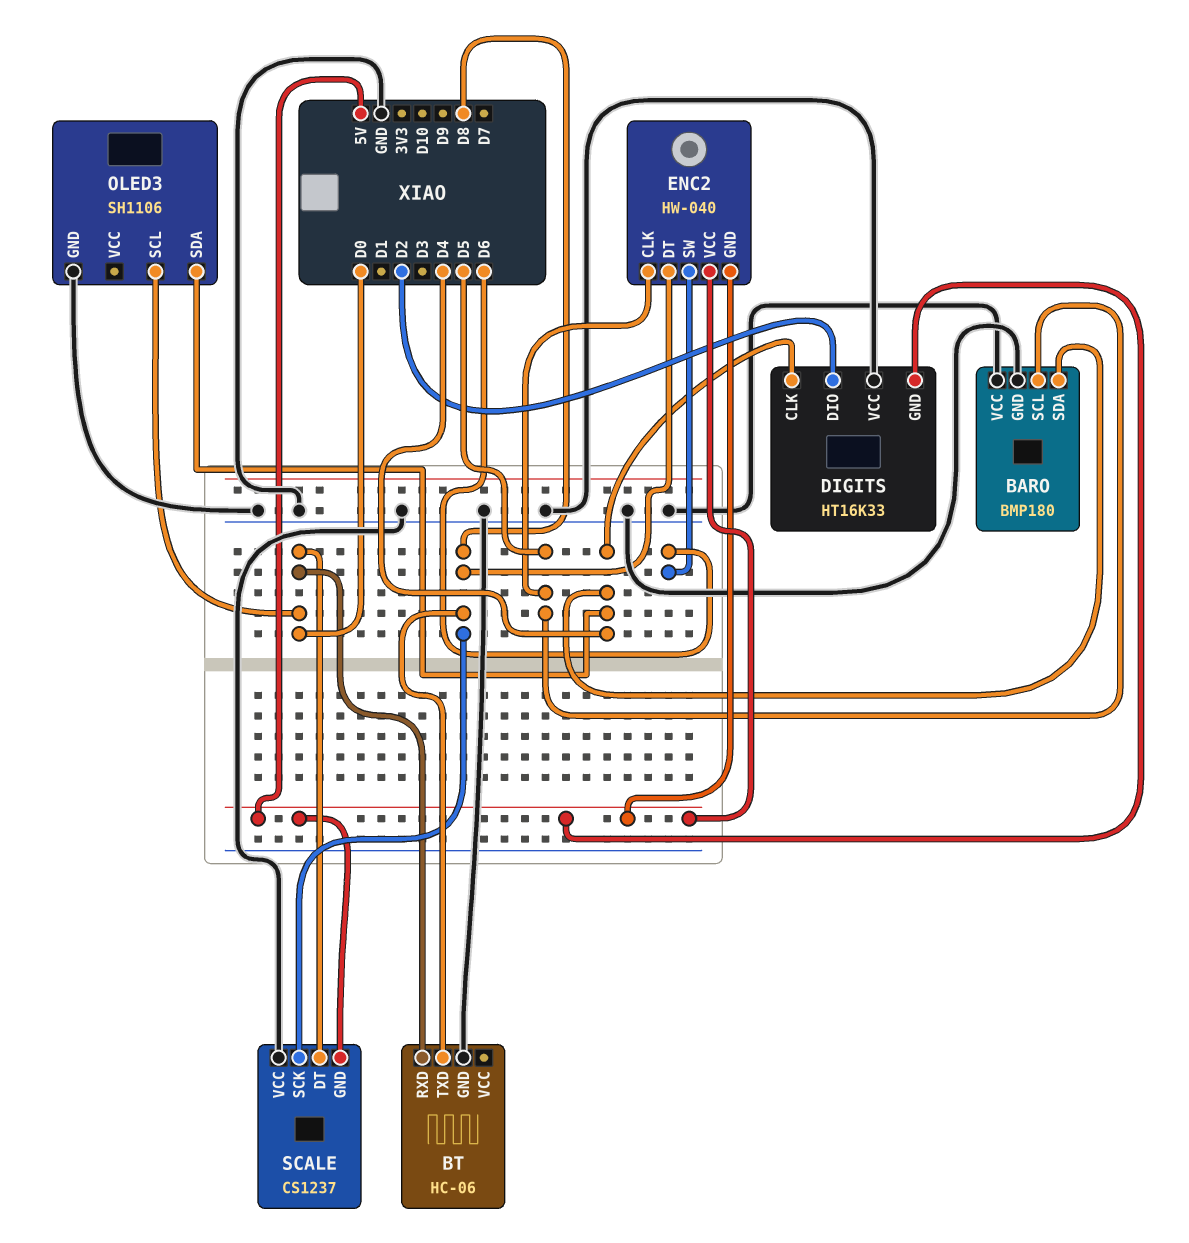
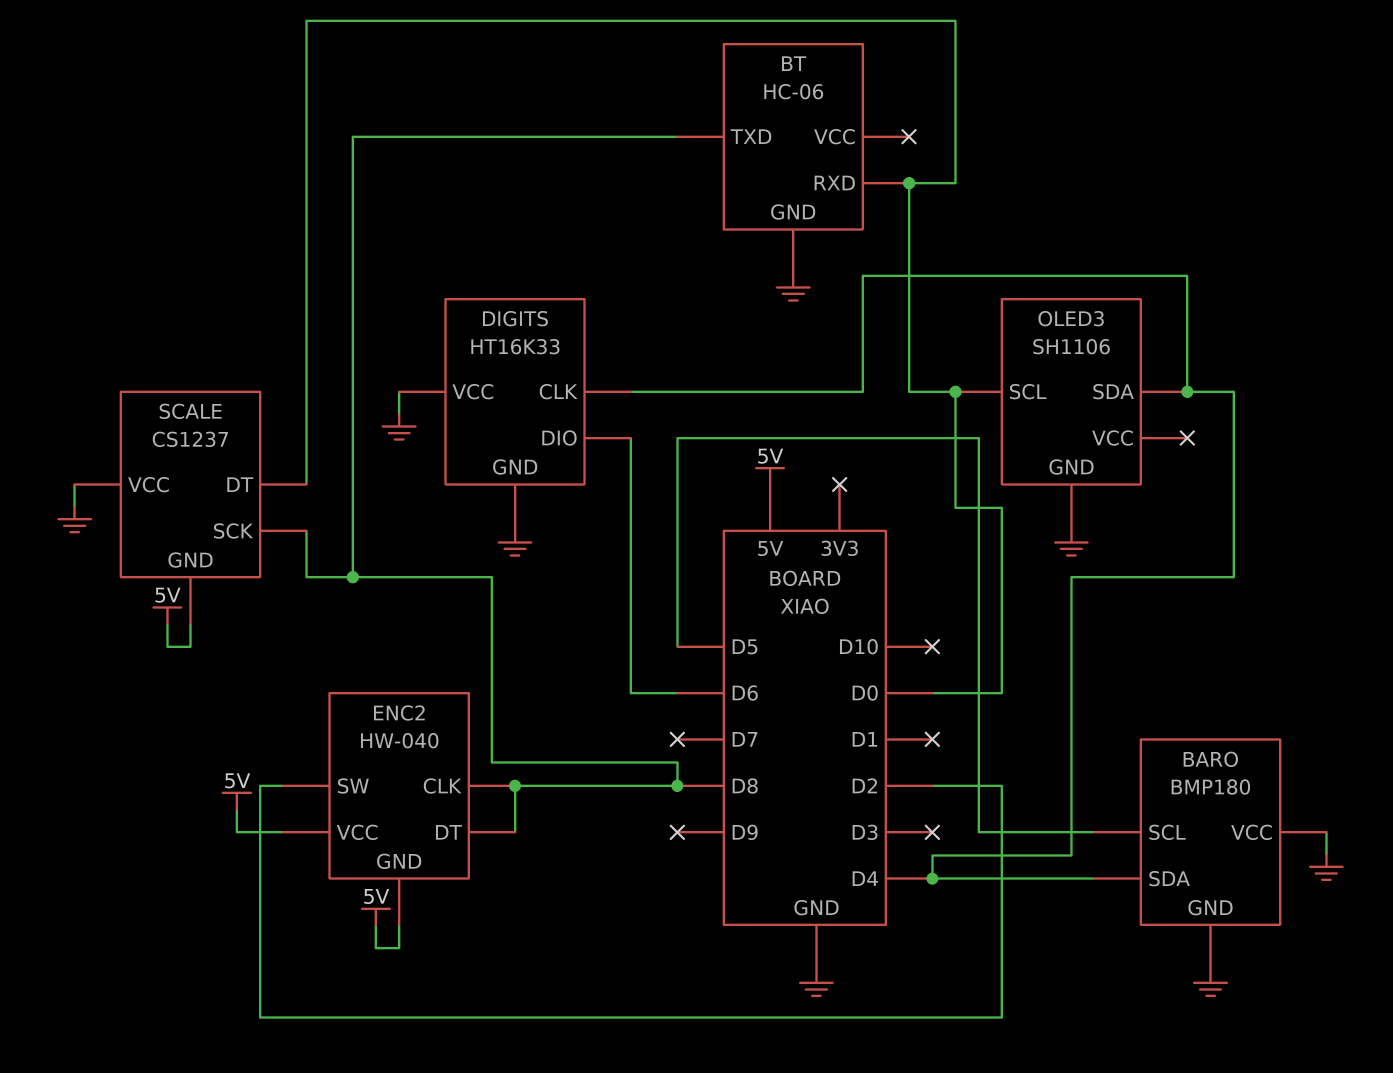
DIGITS pin DIO: D2 -> D6
DIGITS pin GND: 5V -> GND
ENC2 pin CLK: D5 -> D8
ENC2 pin SW: D6 -> D2

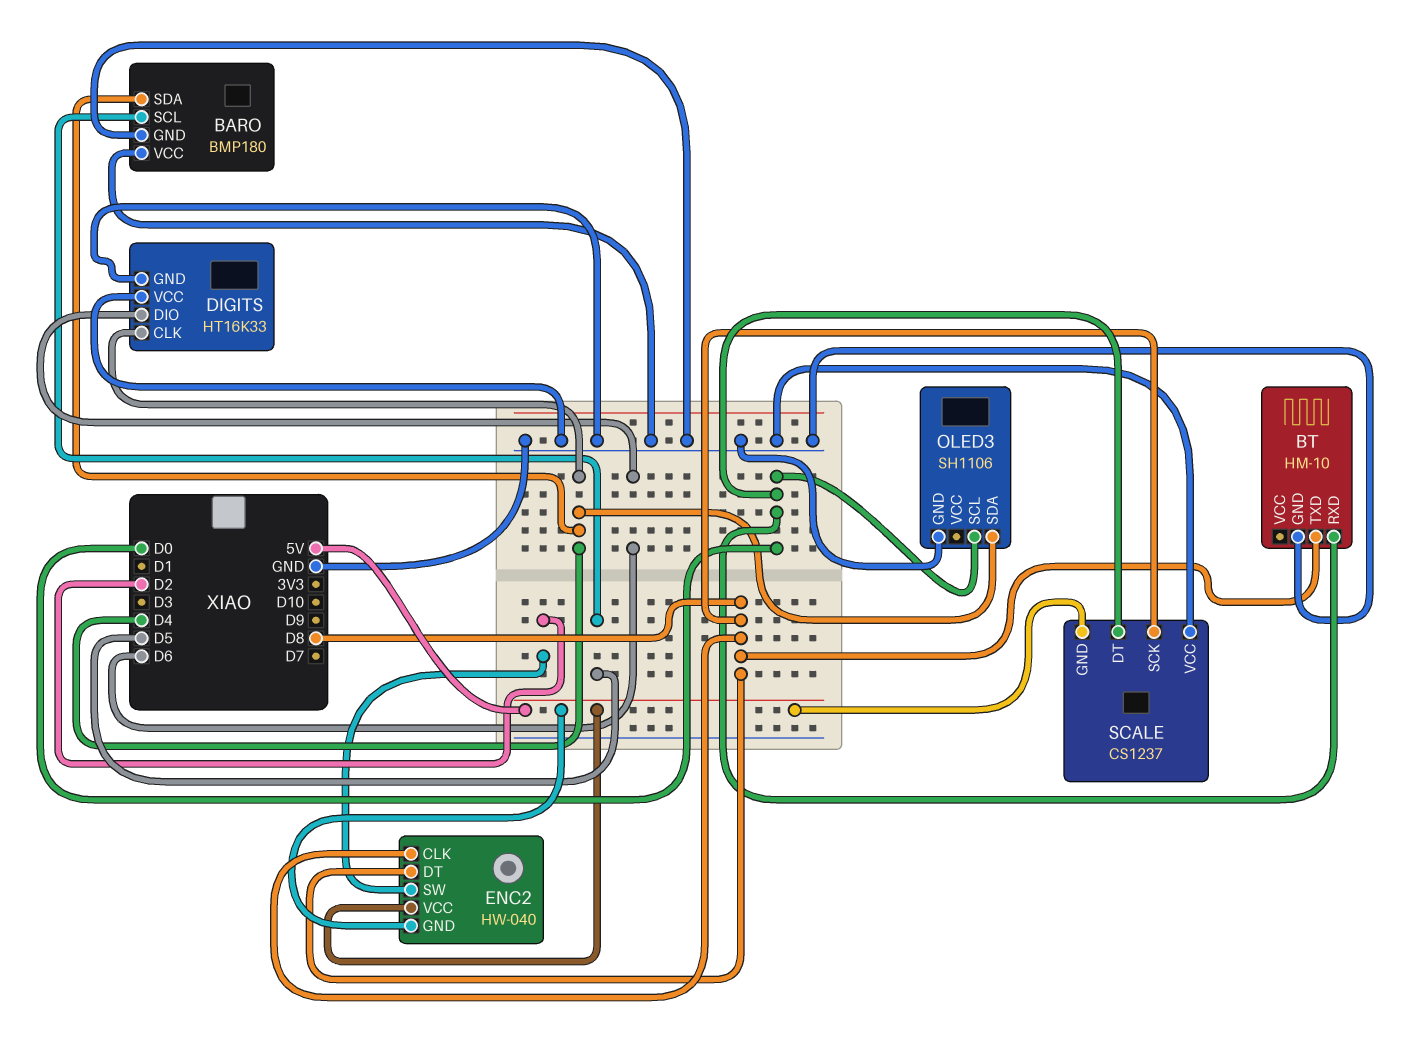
BT: HC-06 -> HM-10

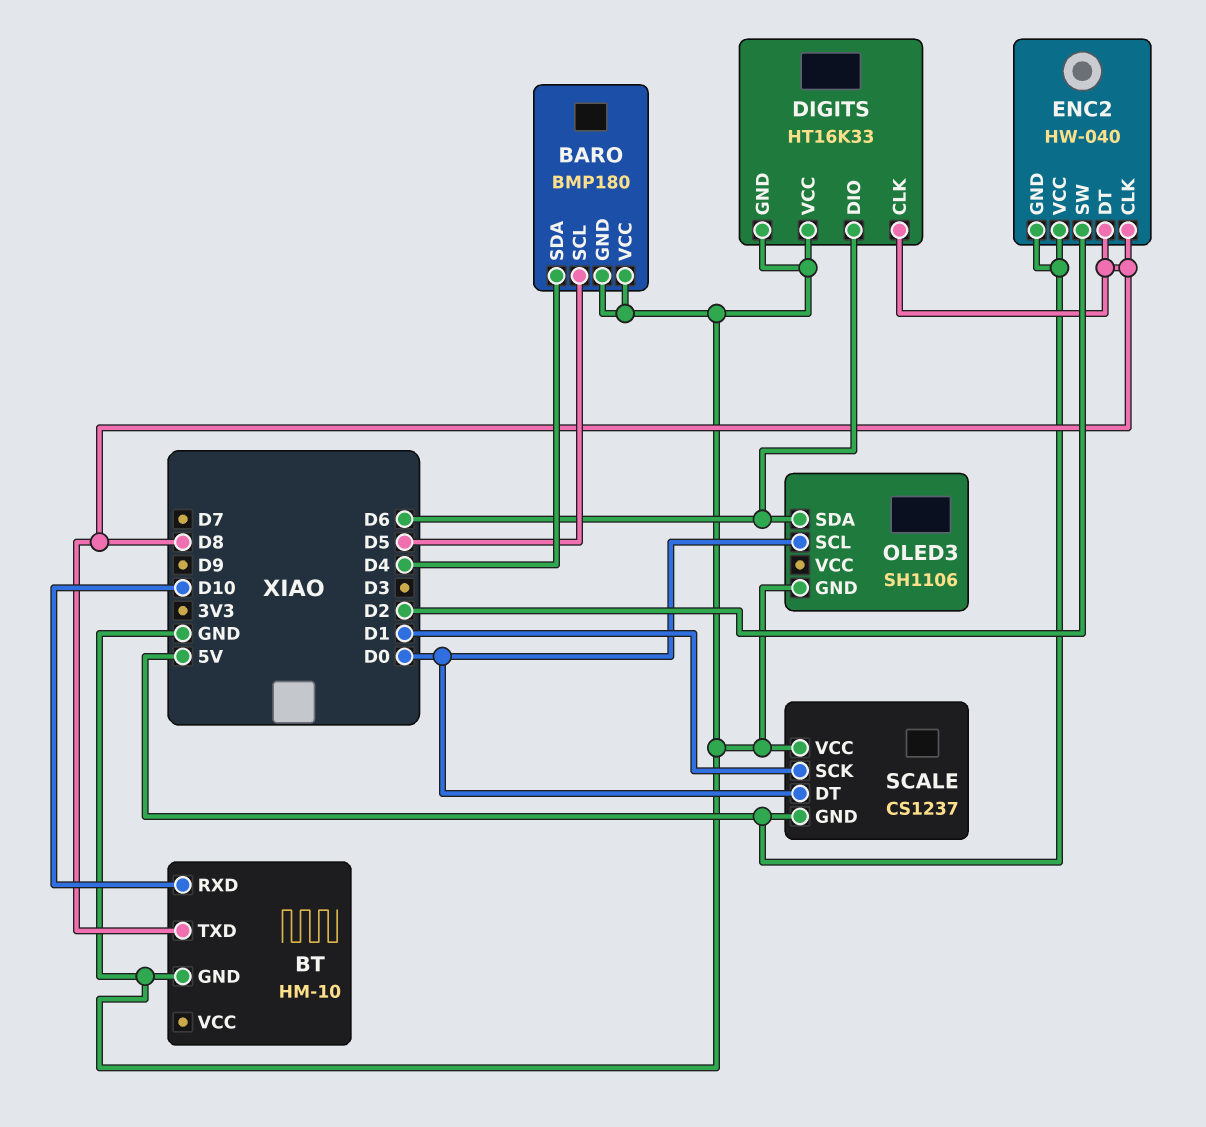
BT pin RXD: D0 -> D10
DIGITS pin CLK: D4 -> D8
OLED3 pin SDA: D4 -> D6
SCALE pin SCK: D8 -> D1

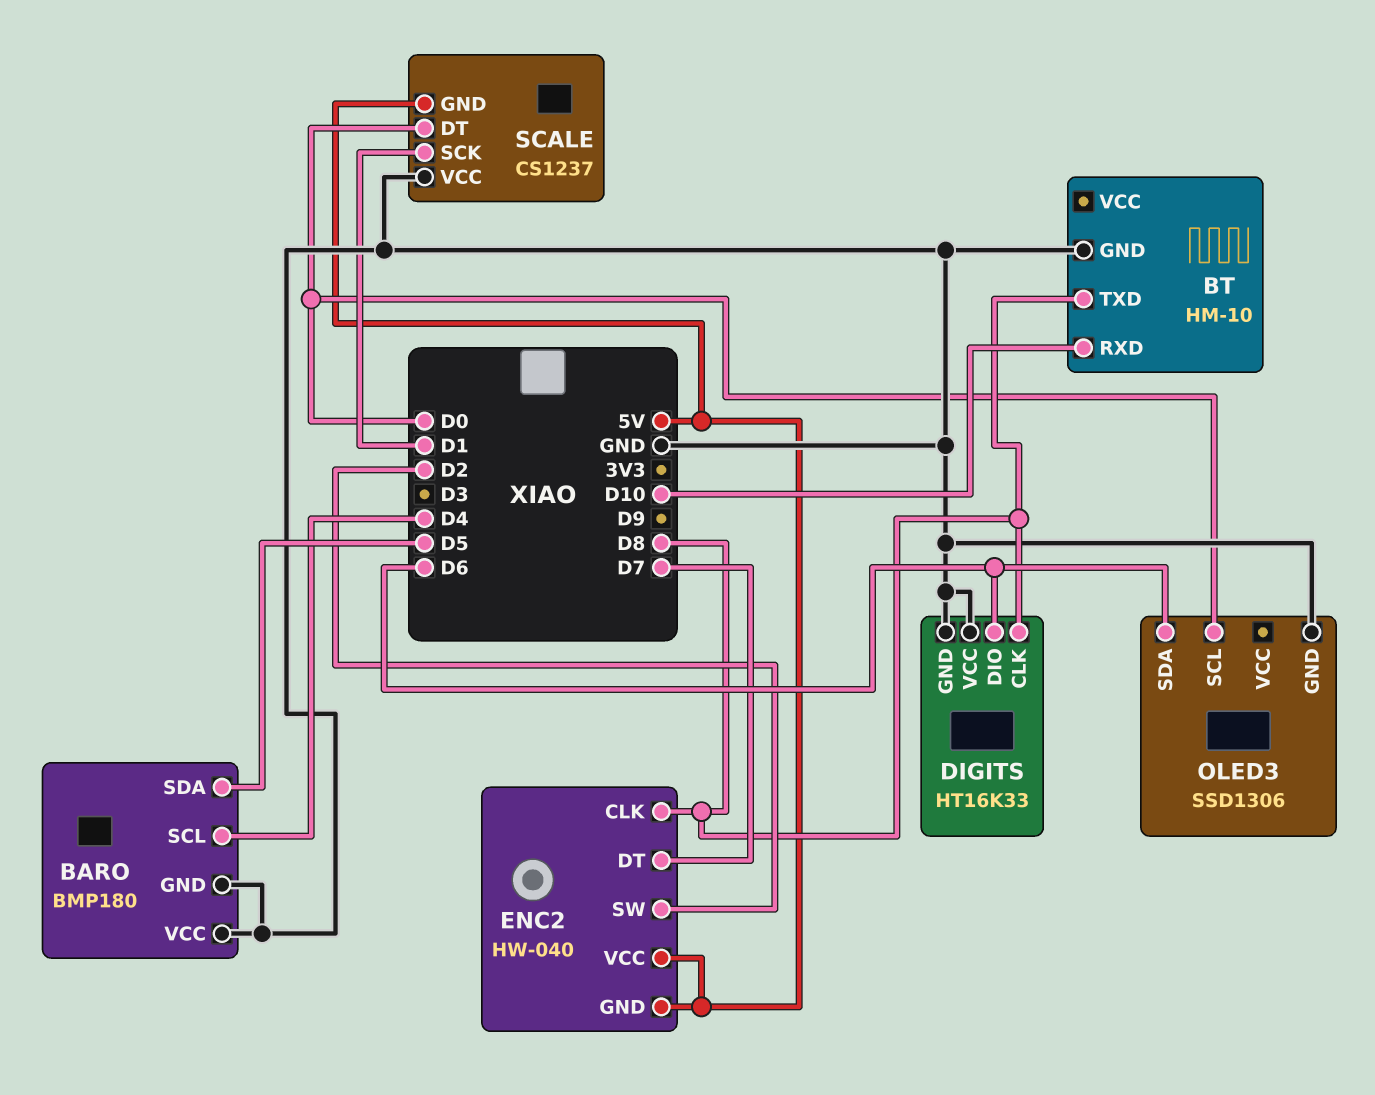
BARO pin SCL: D5 -> D4
BARO pin SDA: D4 -> D5
ENC2 pin DT: D8 -> D7
OLED3: SH1106 -> SSD1306

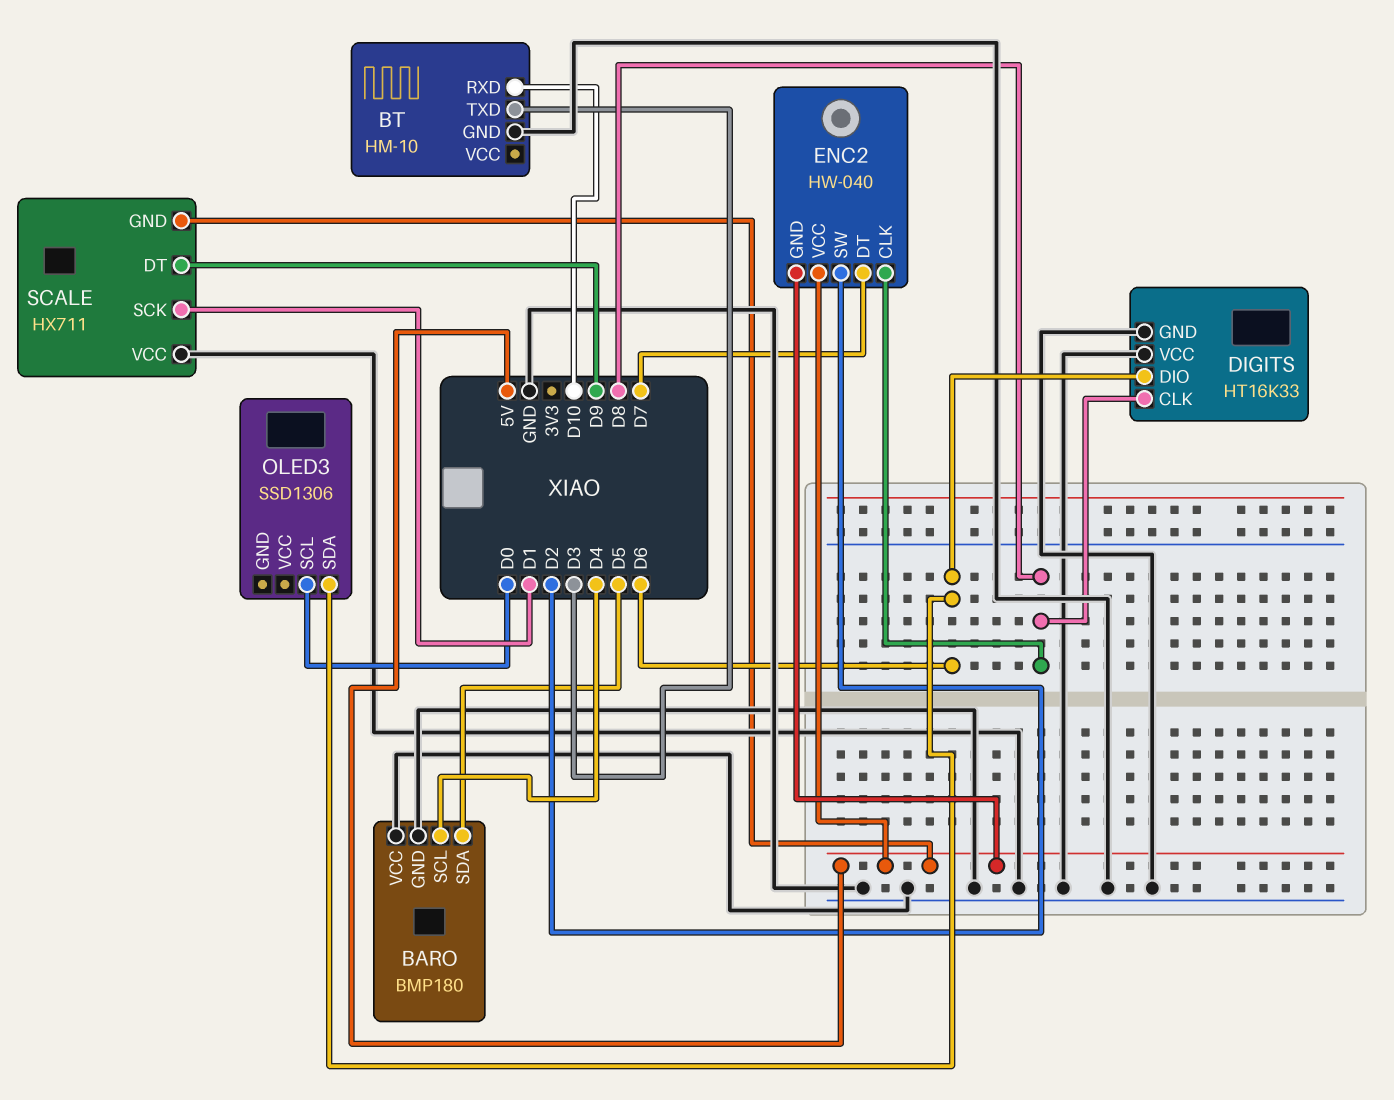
BT pin TXD: D8 -> D3
OLED3 pin GND: GND -> none
SCALE: CS1237 -> HX711
SCALE pin DT: D0 -> D9

